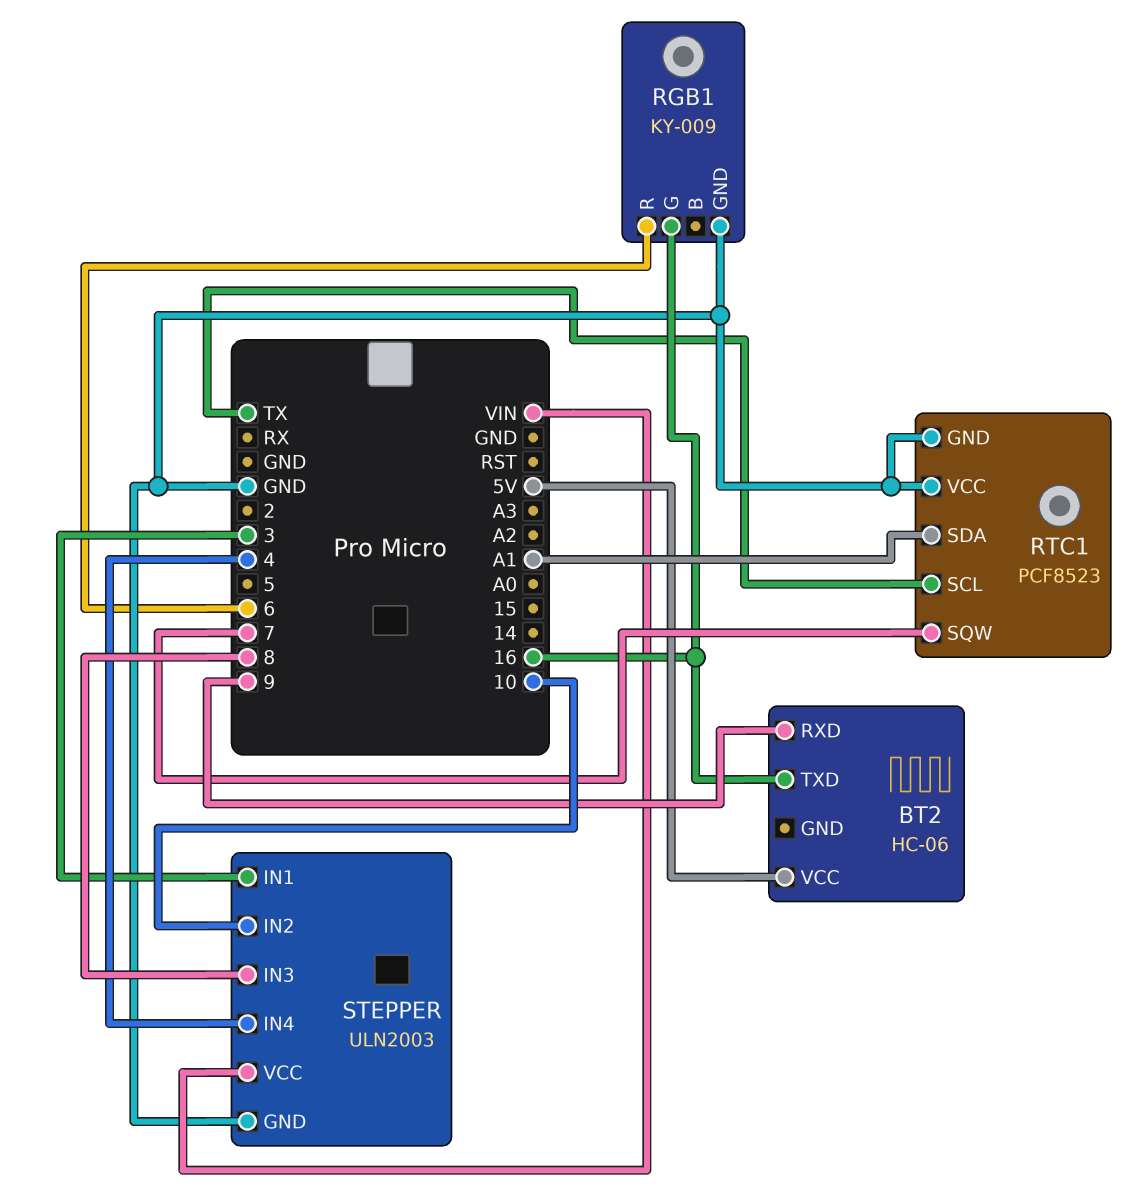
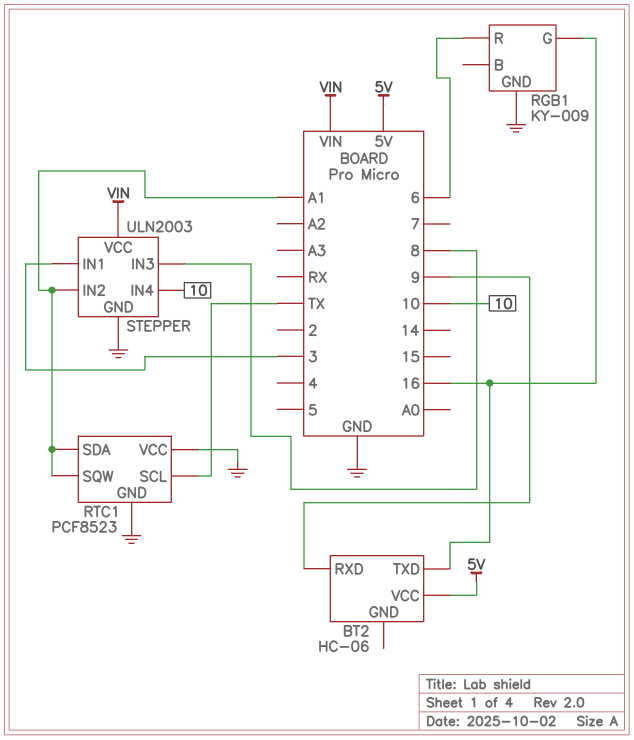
RTC1 pin SQW: 7 -> A1
STEPPER pin IN2: 10 -> A1
STEPPER pin IN4: 4 -> 10

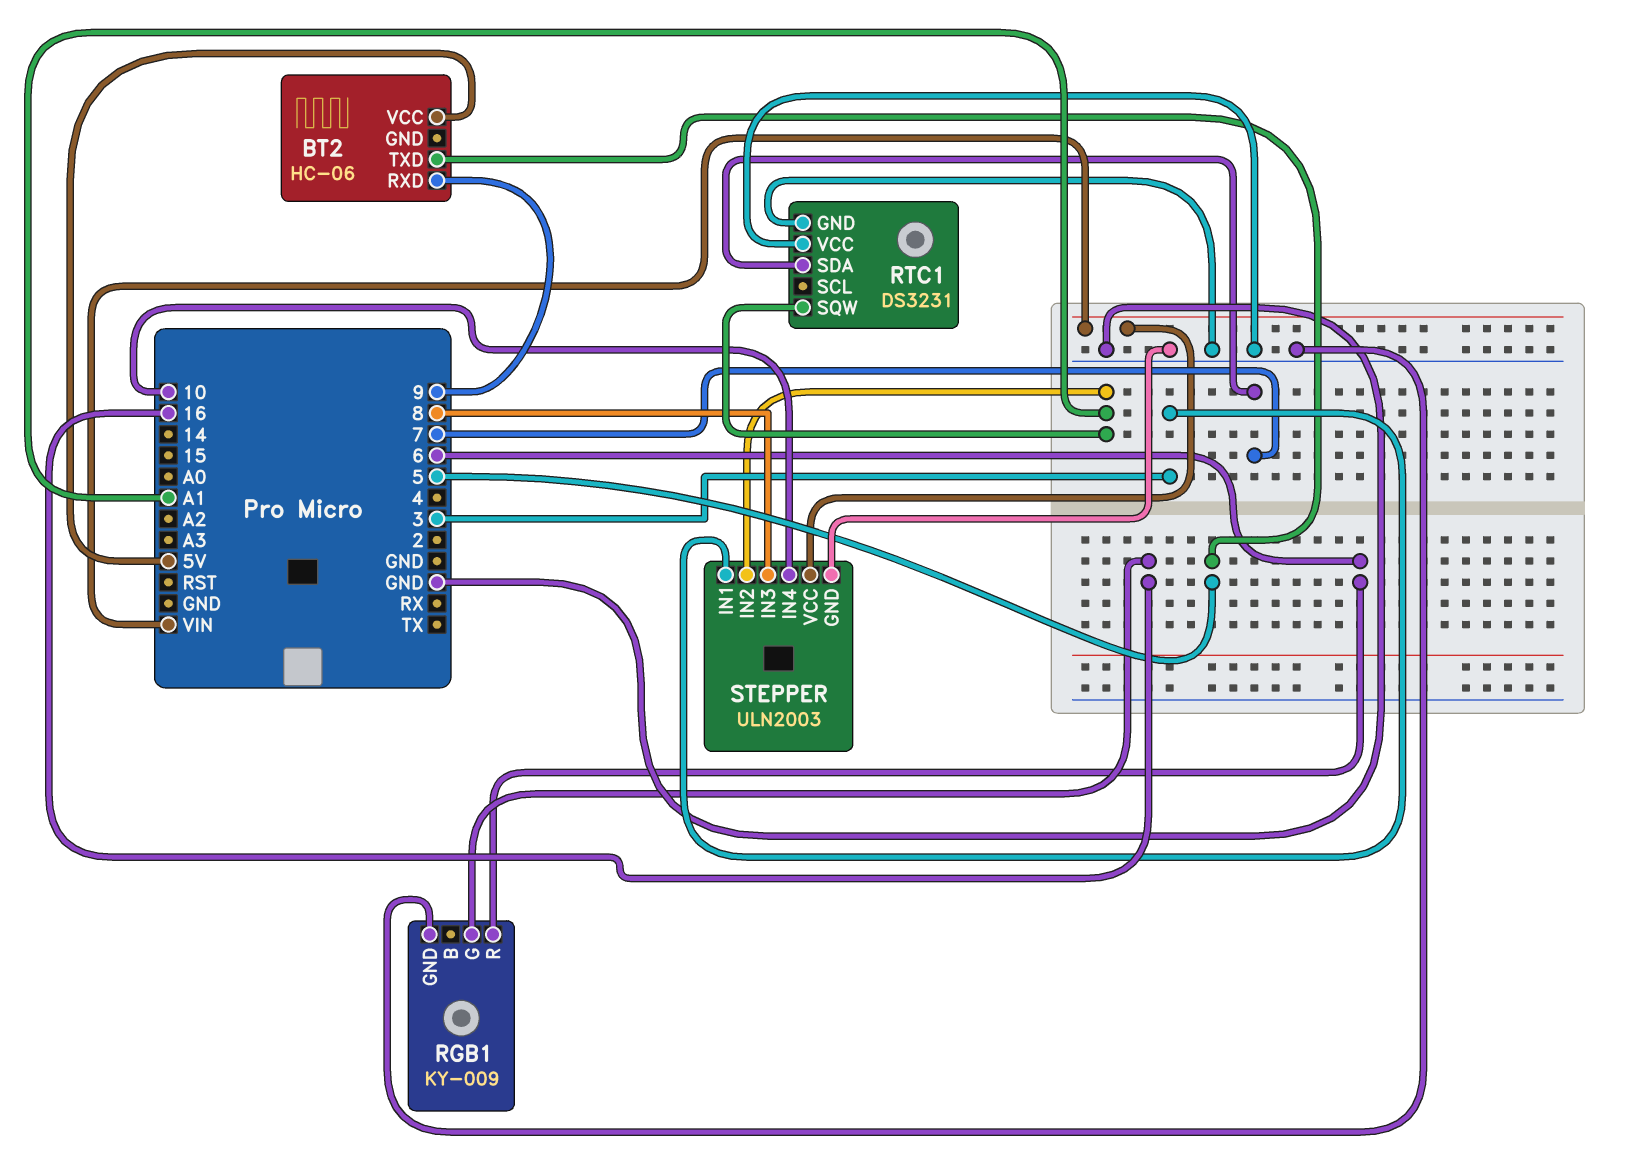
BT2 pin TXD: 16 -> 5
RTC1: PCF8523 -> DS3231
RTC1 pin SCL: TX -> none
RTC1 pin SDA: A1 -> 7

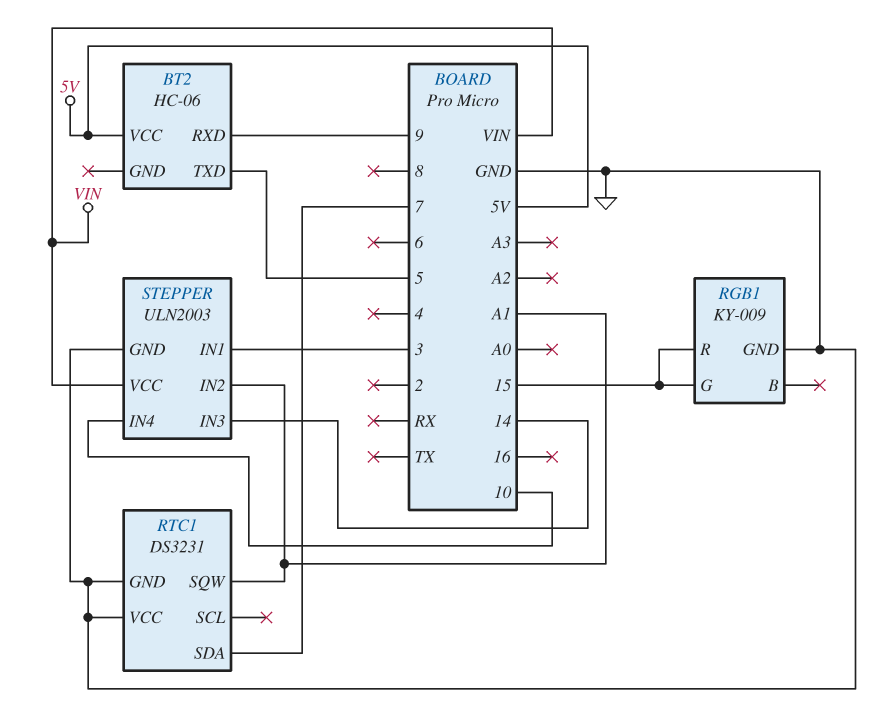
RGB1 pin G: 16 -> 15
RGB1 pin R: 6 -> 15
STEPPER pin IN3: 8 -> 14

